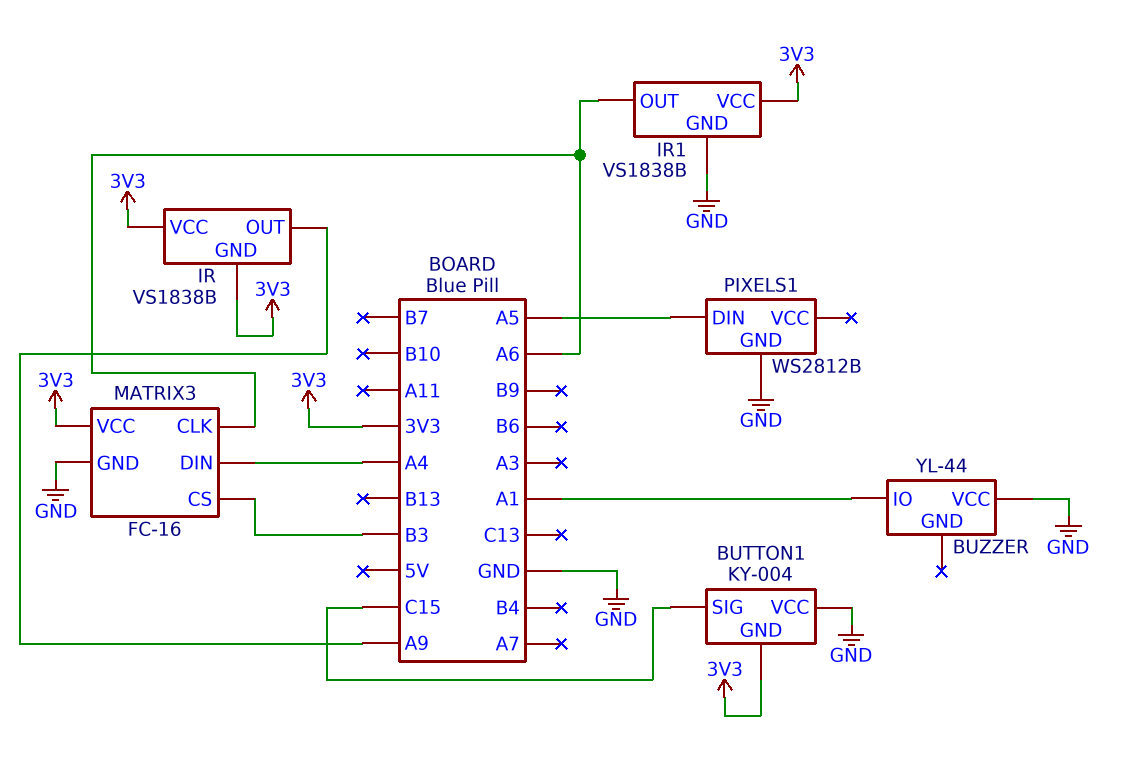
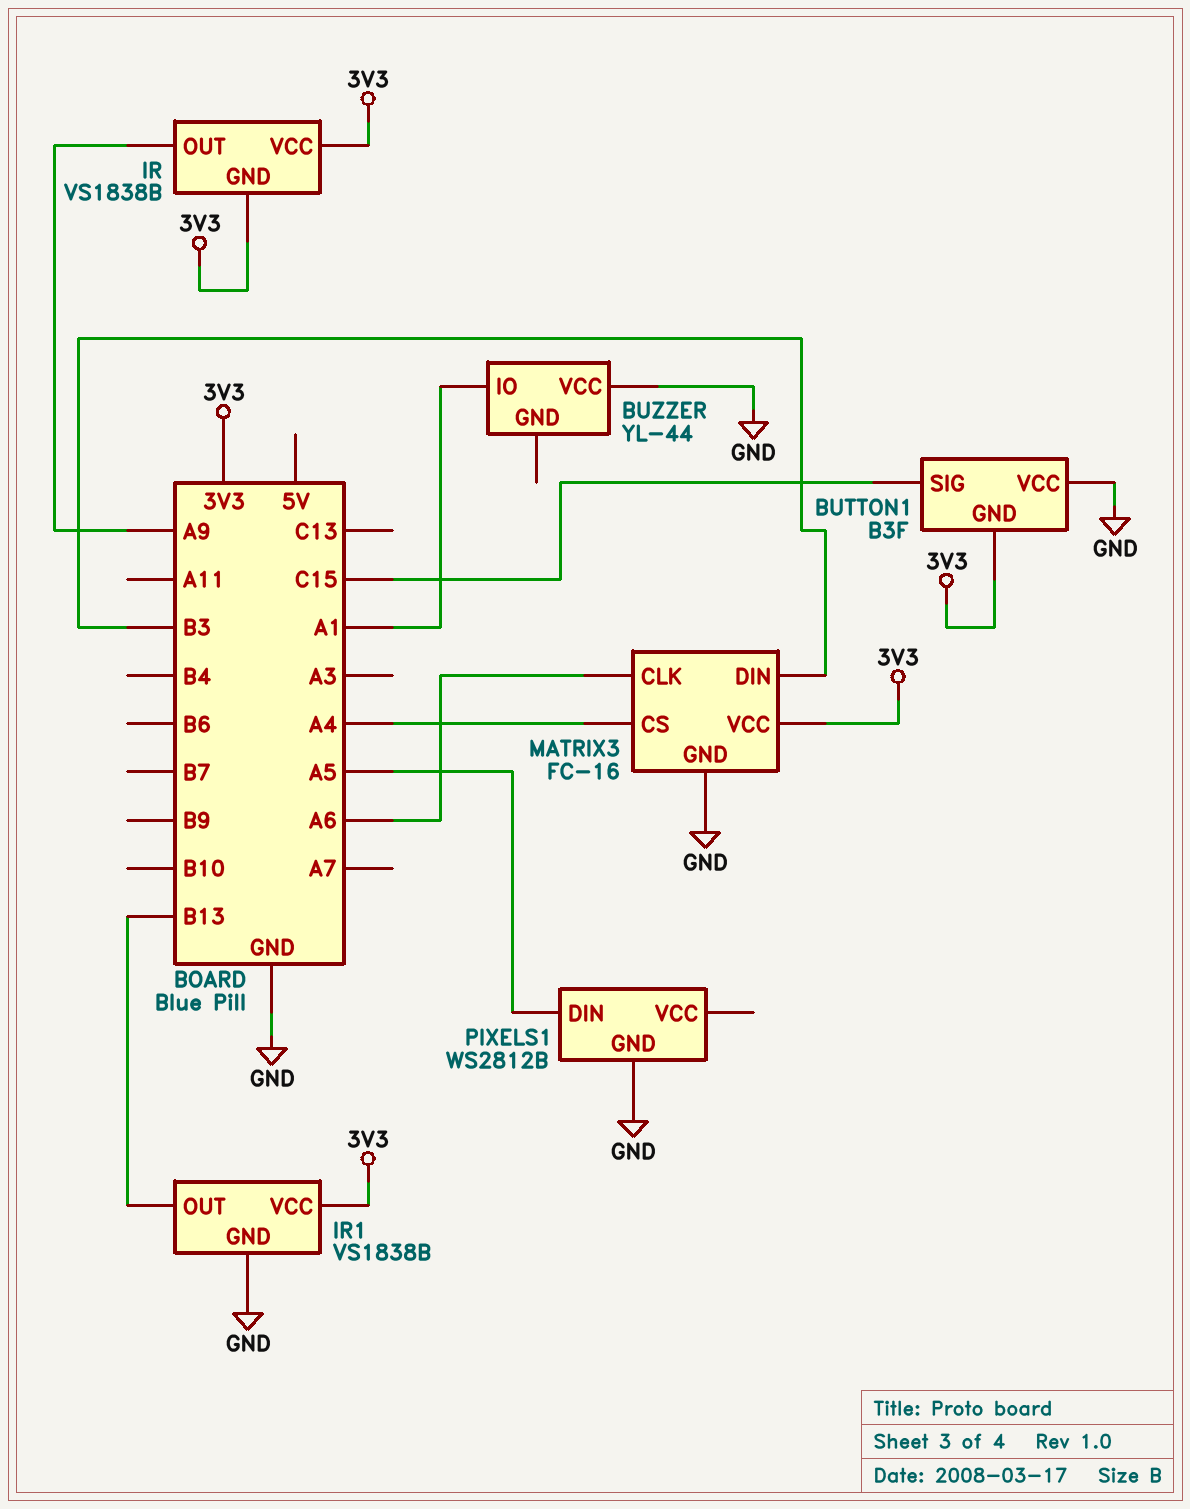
BUTTON1: KY-004 -> B3F
IR1 pin OUT: A6 -> B13
MATRIX3 pin CS: B3 -> A4
MATRIX3 pin DIN: A4 -> B3

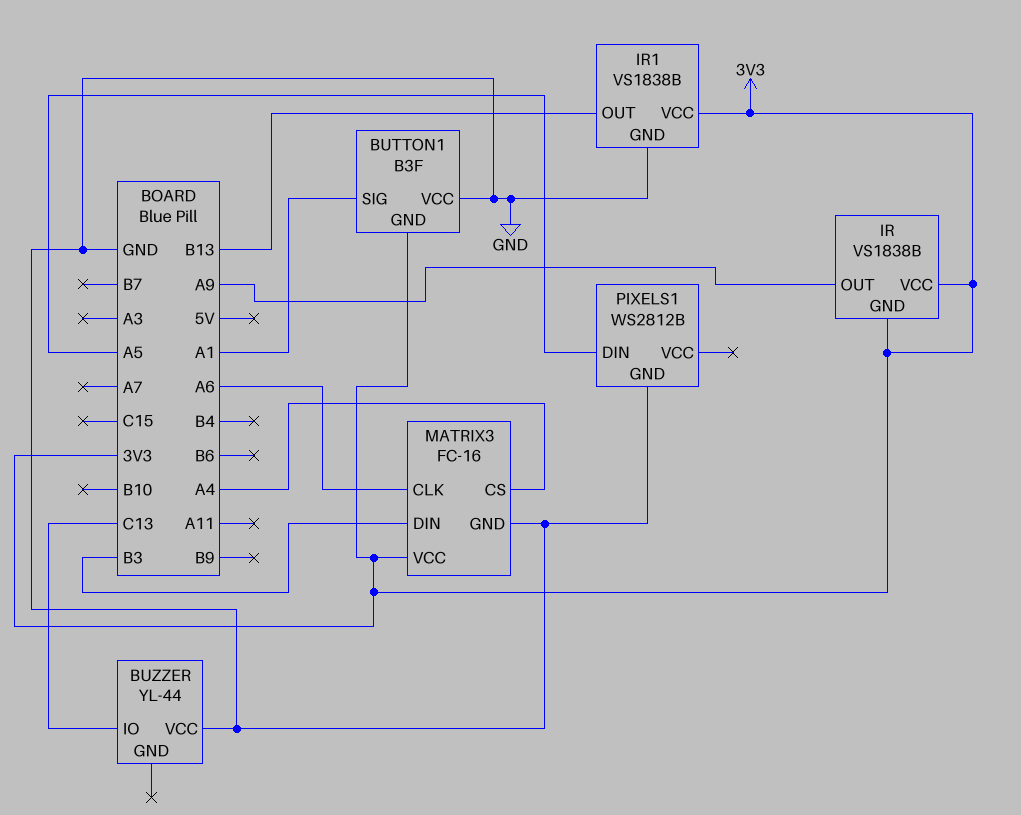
BUTTON1 pin SIG: C15 -> A1
BUZZER pin IO: A1 -> C13

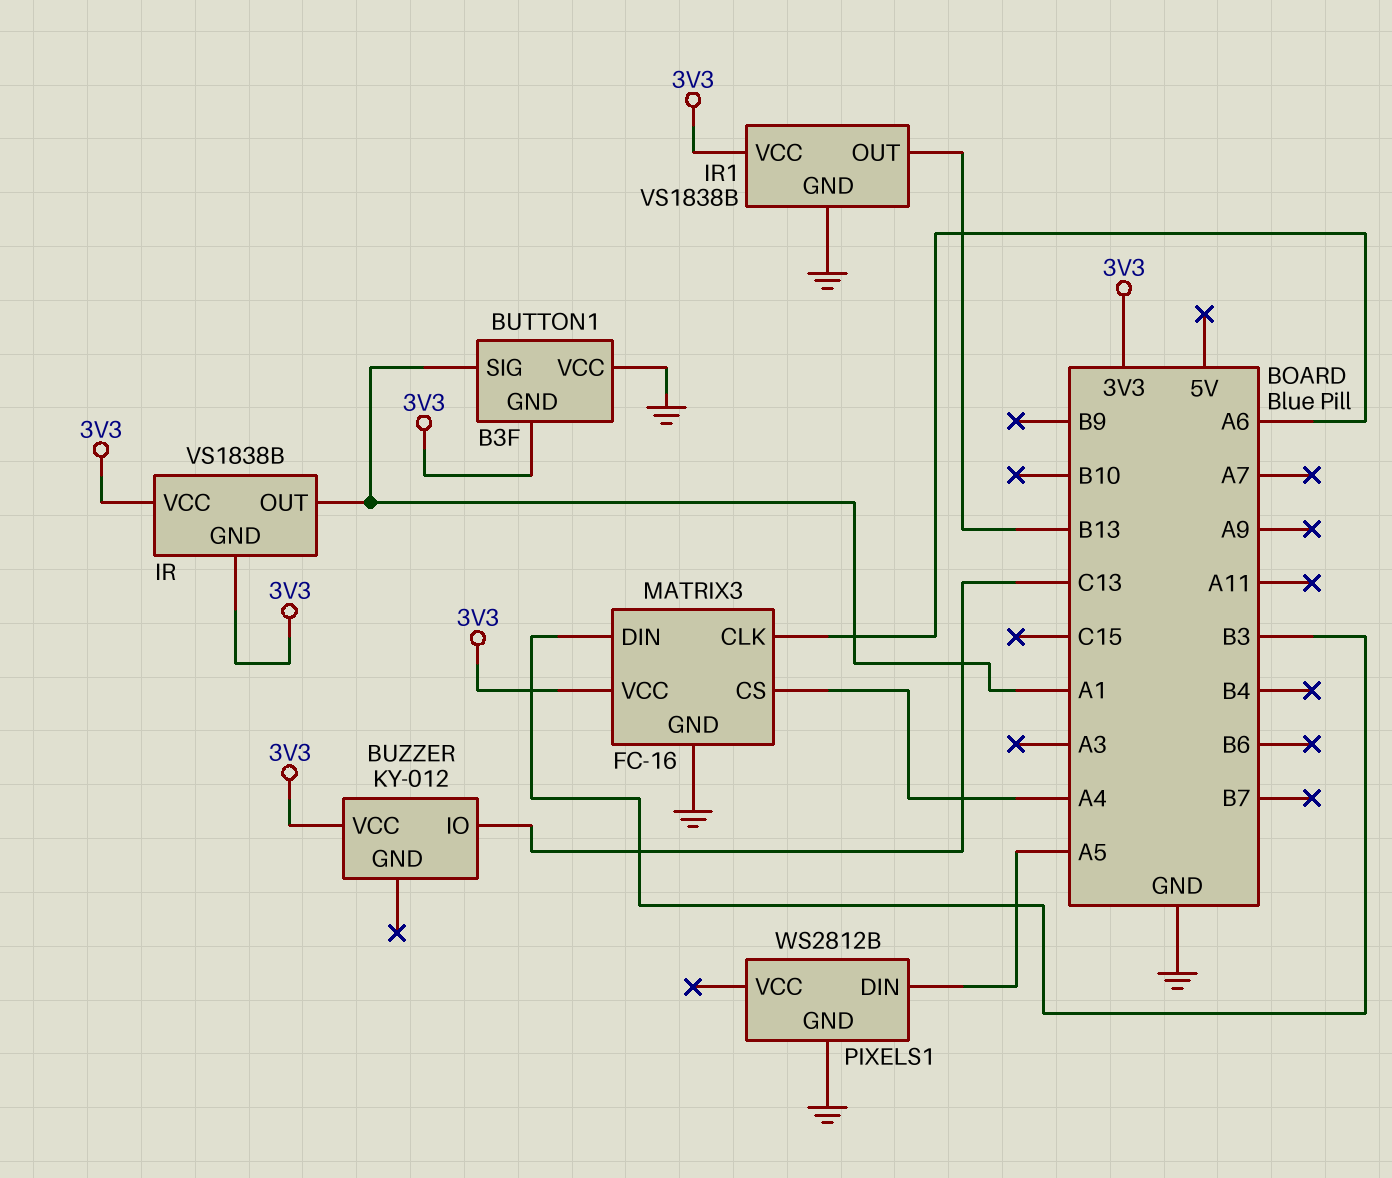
BUZZER: YL-44 -> KY-012
BUZZER pin VCC: GND -> 3V3
IR pin OUT: A9 -> A1

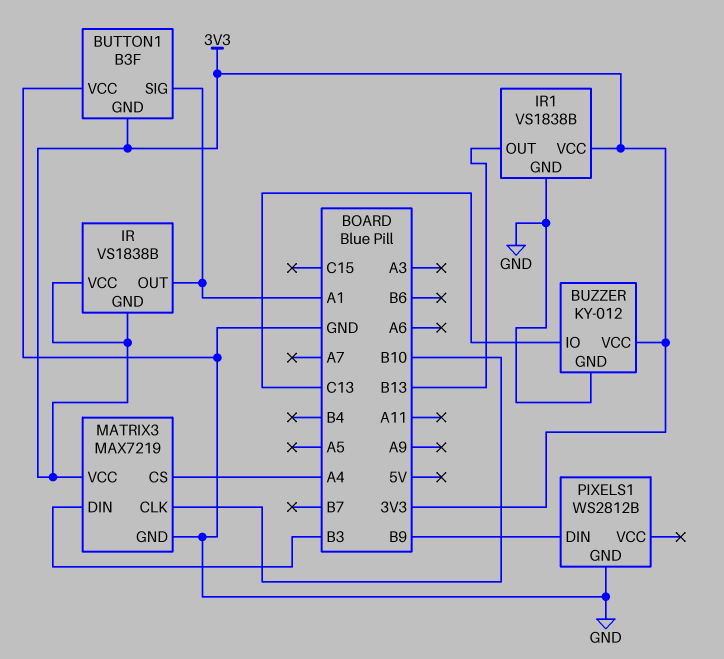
BUZZER pin GND: none -> GND
MATRIX3: FC-16 -> MAX7219
MATRIX3 pin CLK: A6 -> B10
PIXELS1 pin DIN: A5 -> B9

